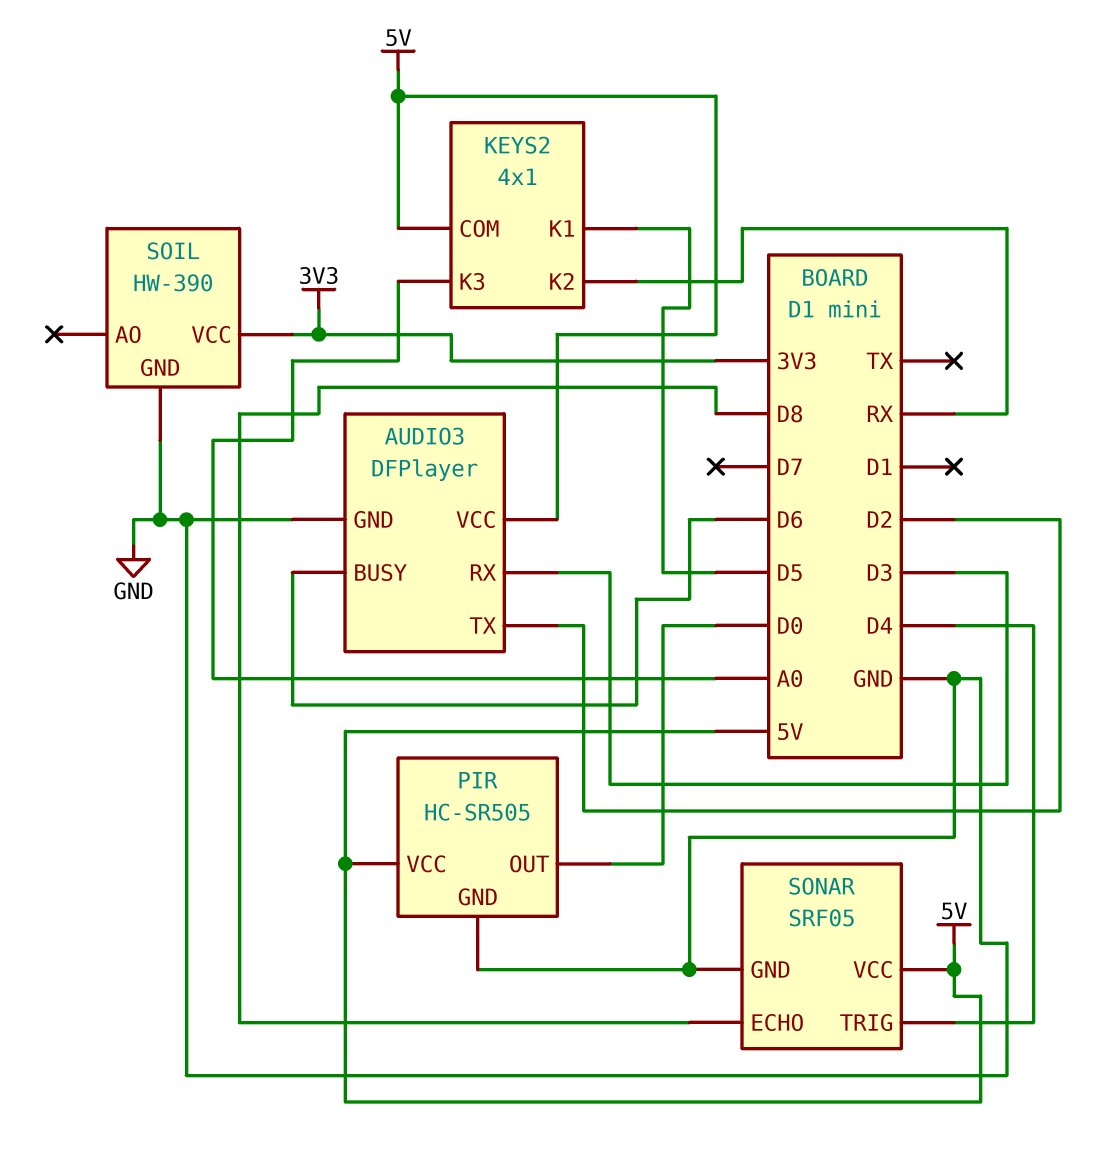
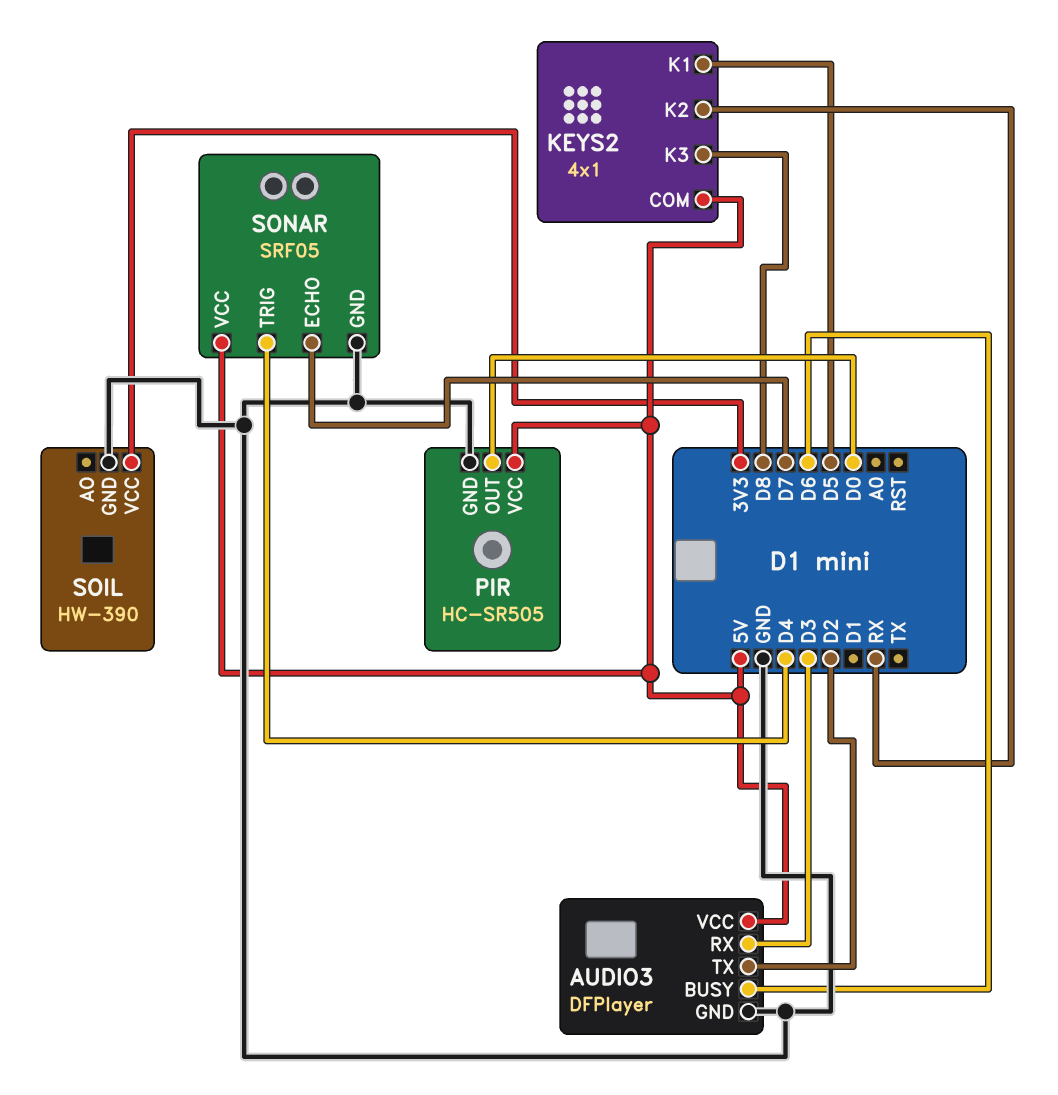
KEYS2 pin K3: A0 -> D8
SONAR pin ECHO: D8 -> D7

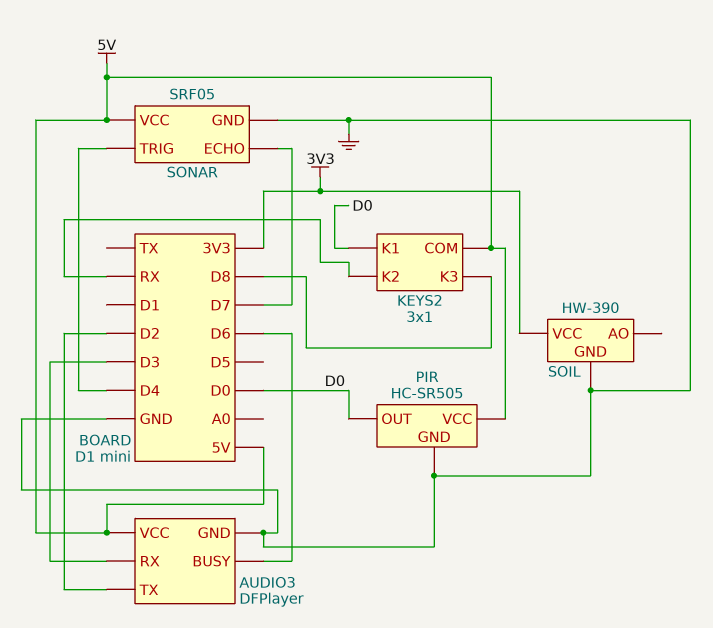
KEYS2: 4x1 -> 3x1
KEYS2 pin K1: D5 -> D0

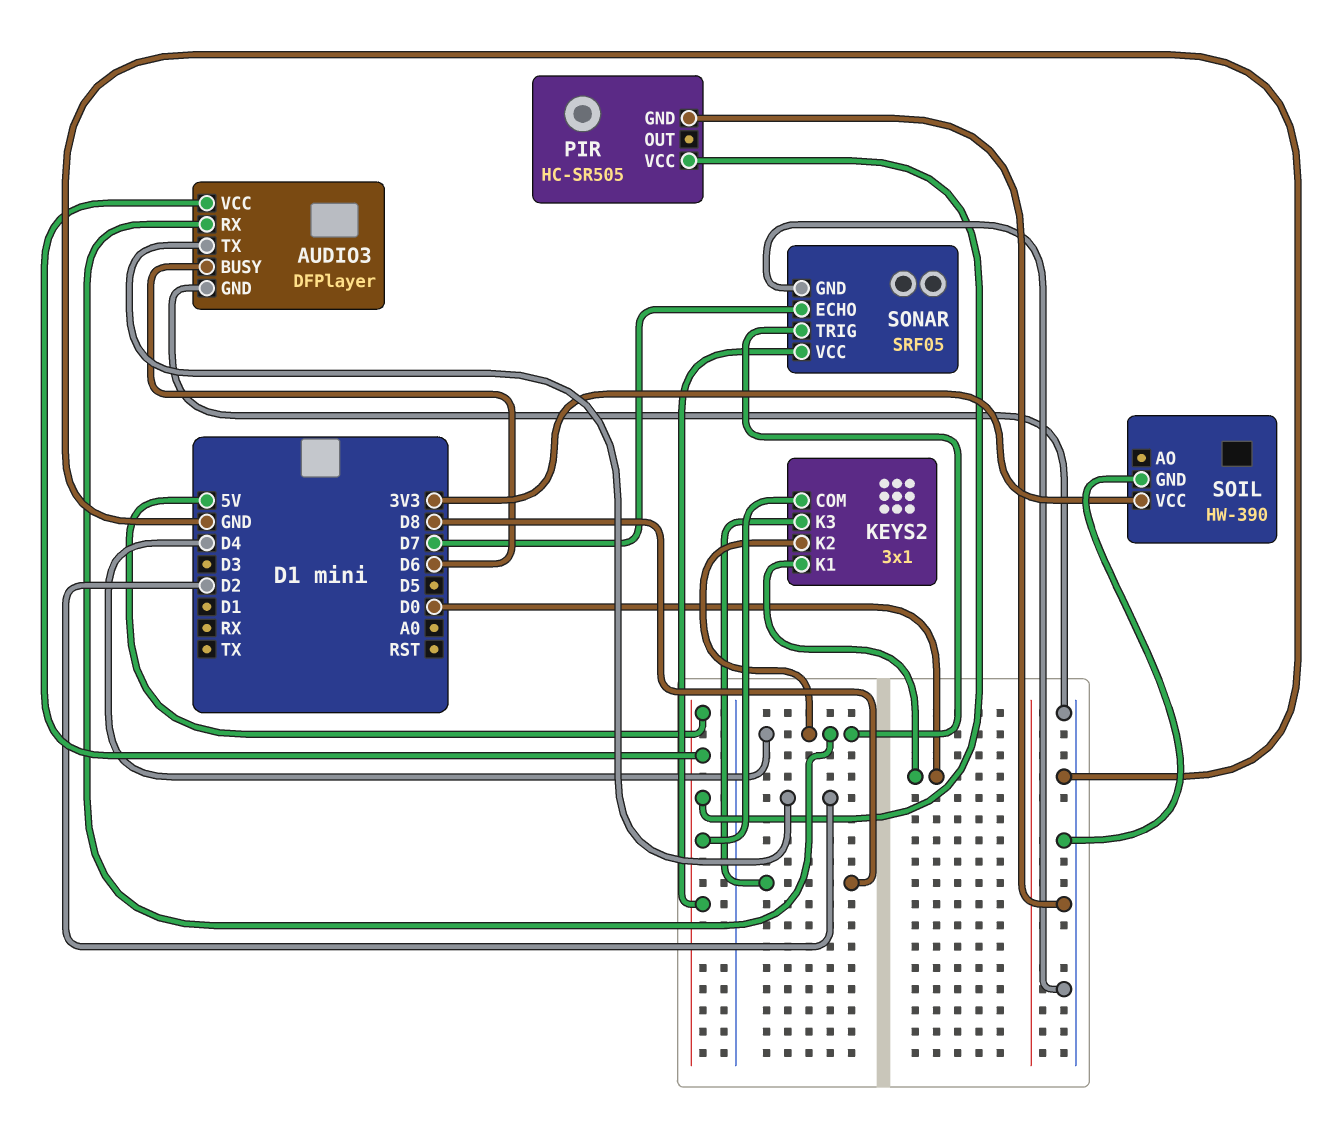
AUDIO3 pin RX: D3 -> D4
KEYS2 pin K2: RX -> D4
PIR pin OUT: D0 -> none

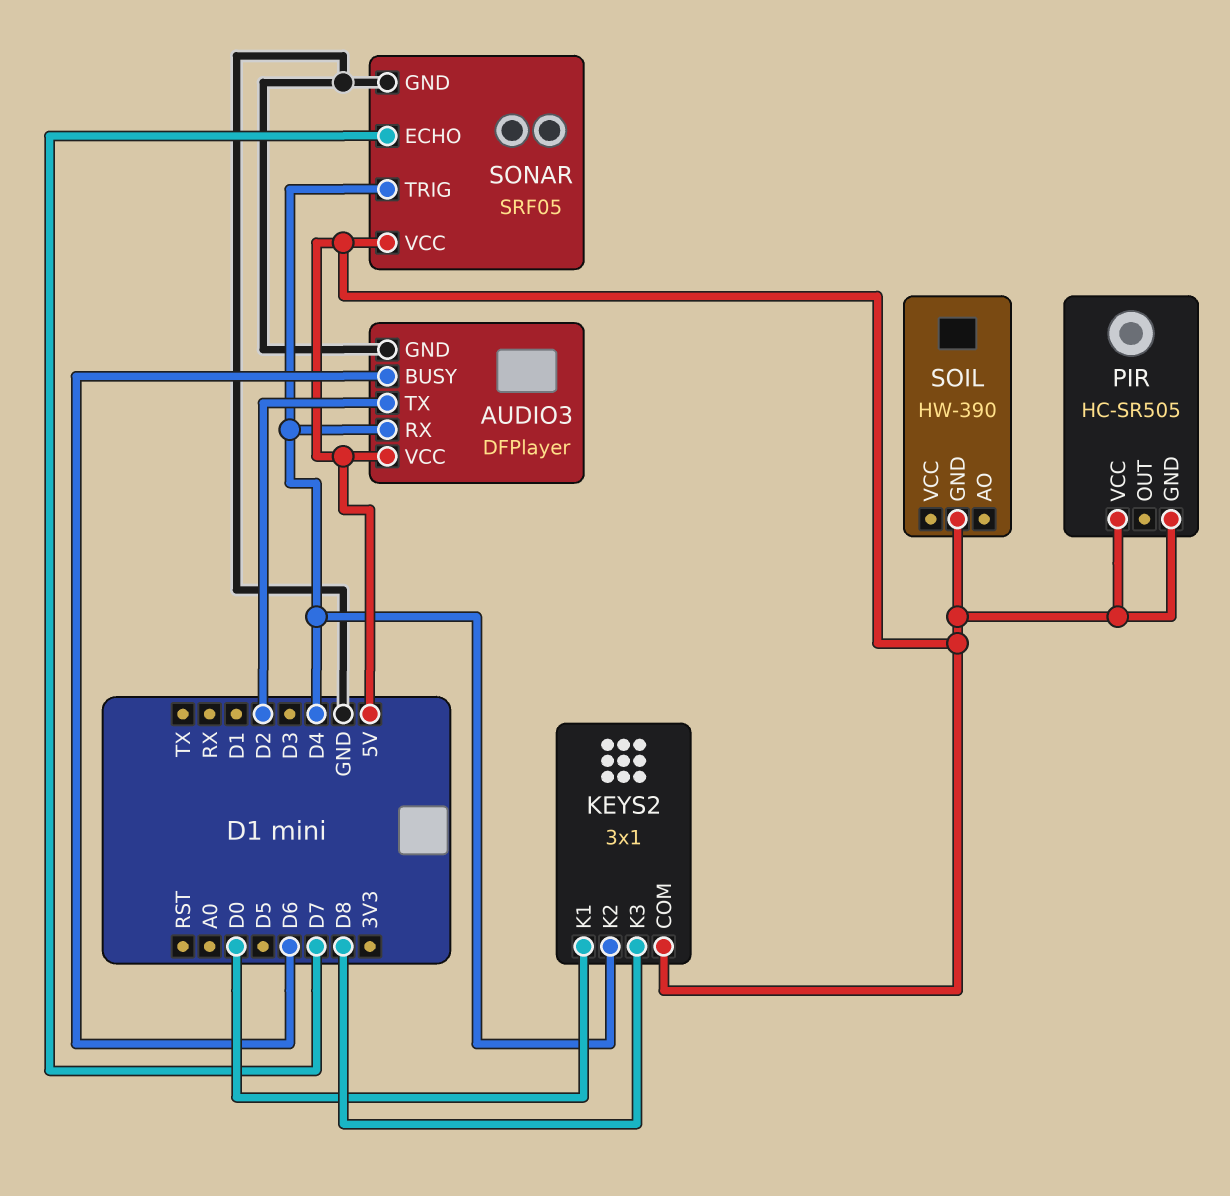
PIR pin GND: GND -> 5V
SOIL pin GND: GND -> 5V
SOIL pin VCC: 3V3 -> none

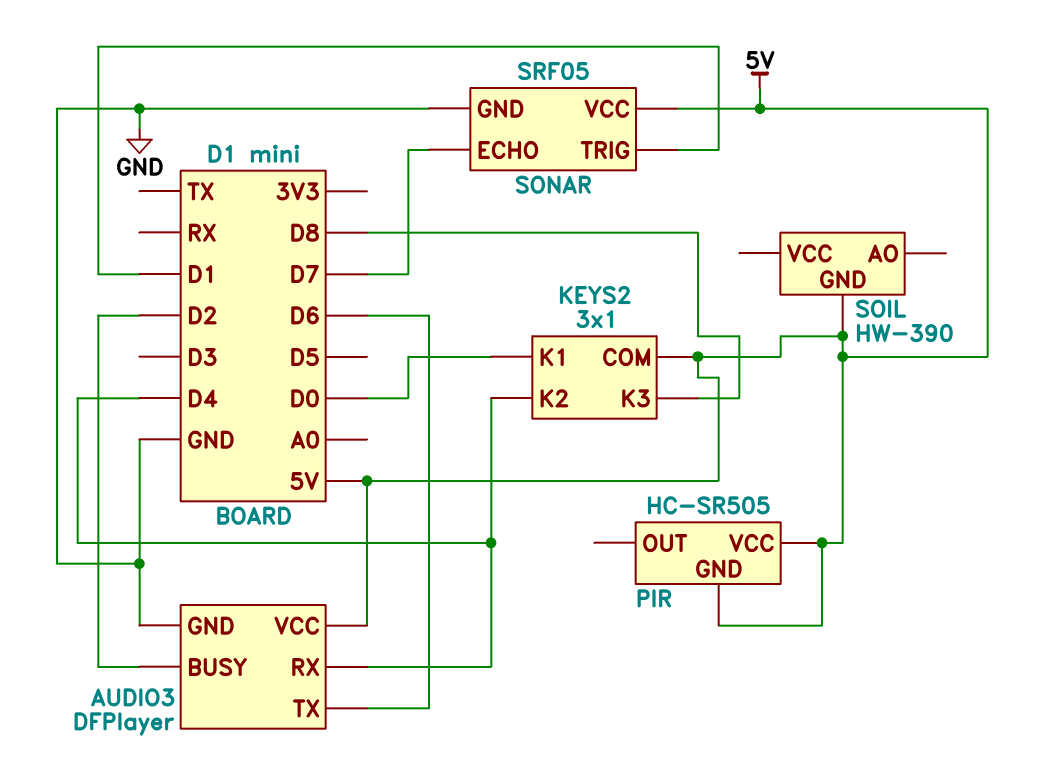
AUDIO3 pin BUSY: D6 -> D2
AUDIO3 pin TX: D2 -> D6
SONAR pin TRIG: D4 -> D1

